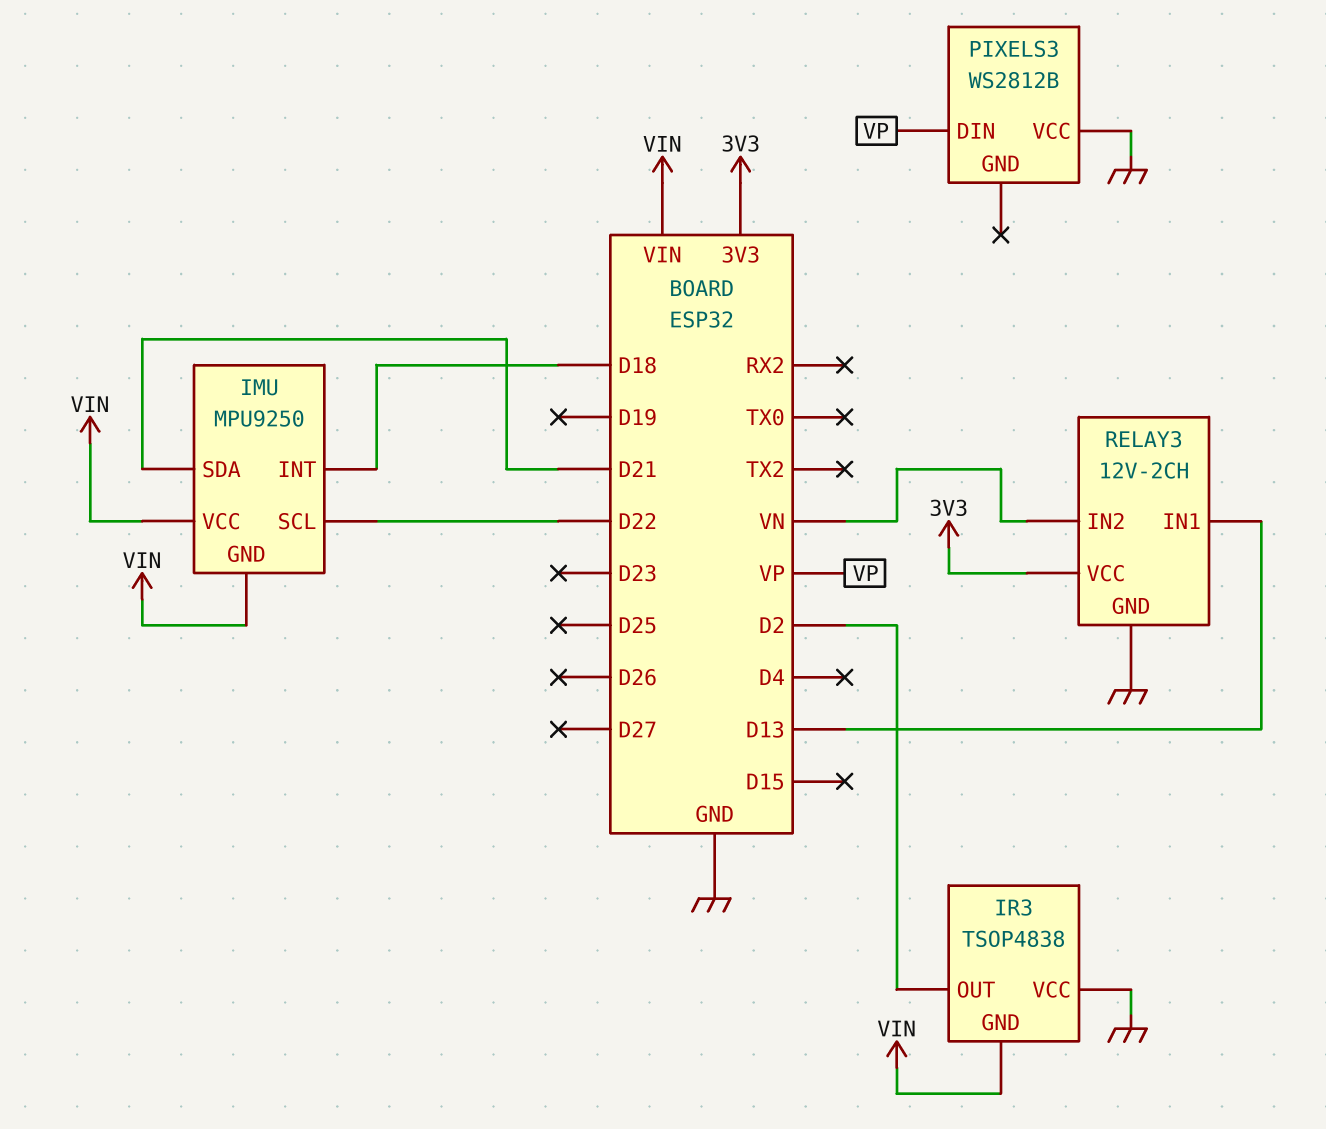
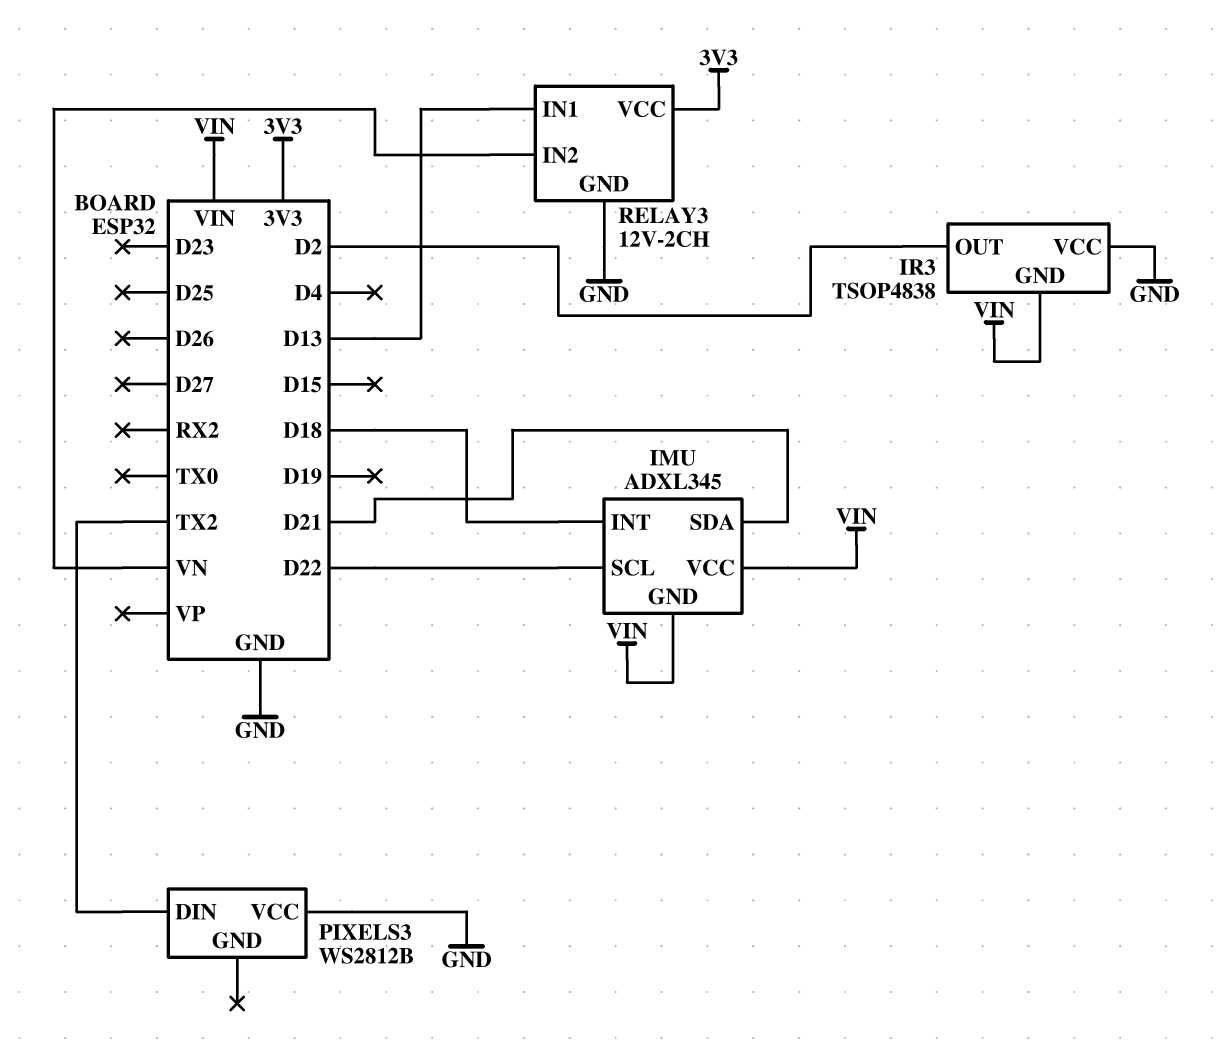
IMU: MPU9250 -> ADXL345
PIXELS3 pin DIN: VP -> TX2

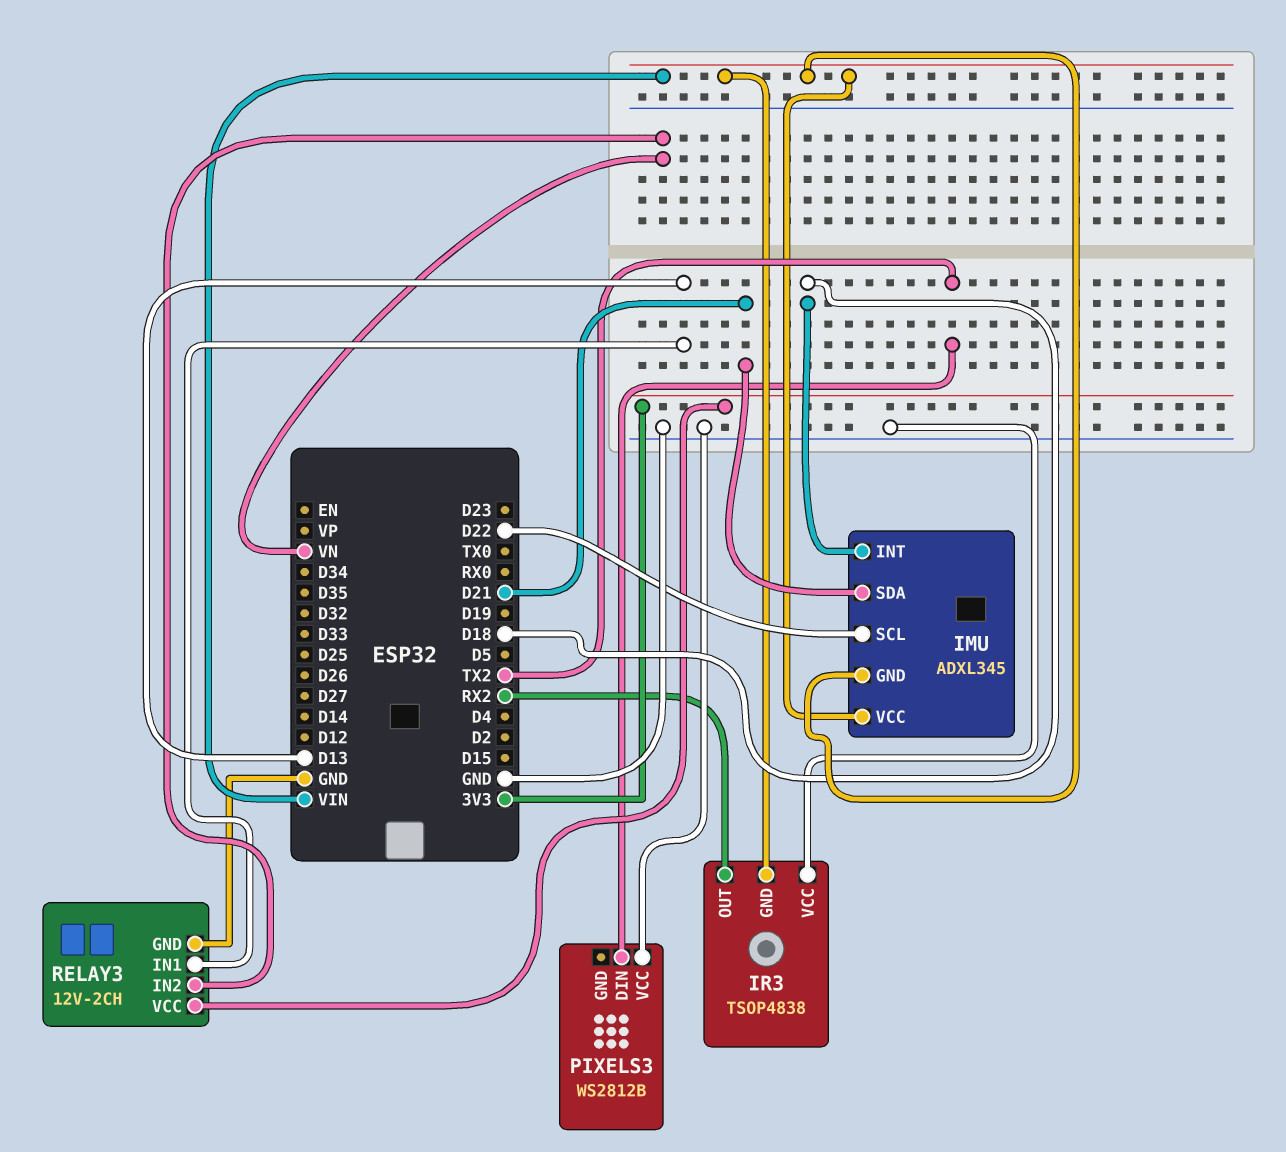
IR3 pin OUT: D2 -> RX2

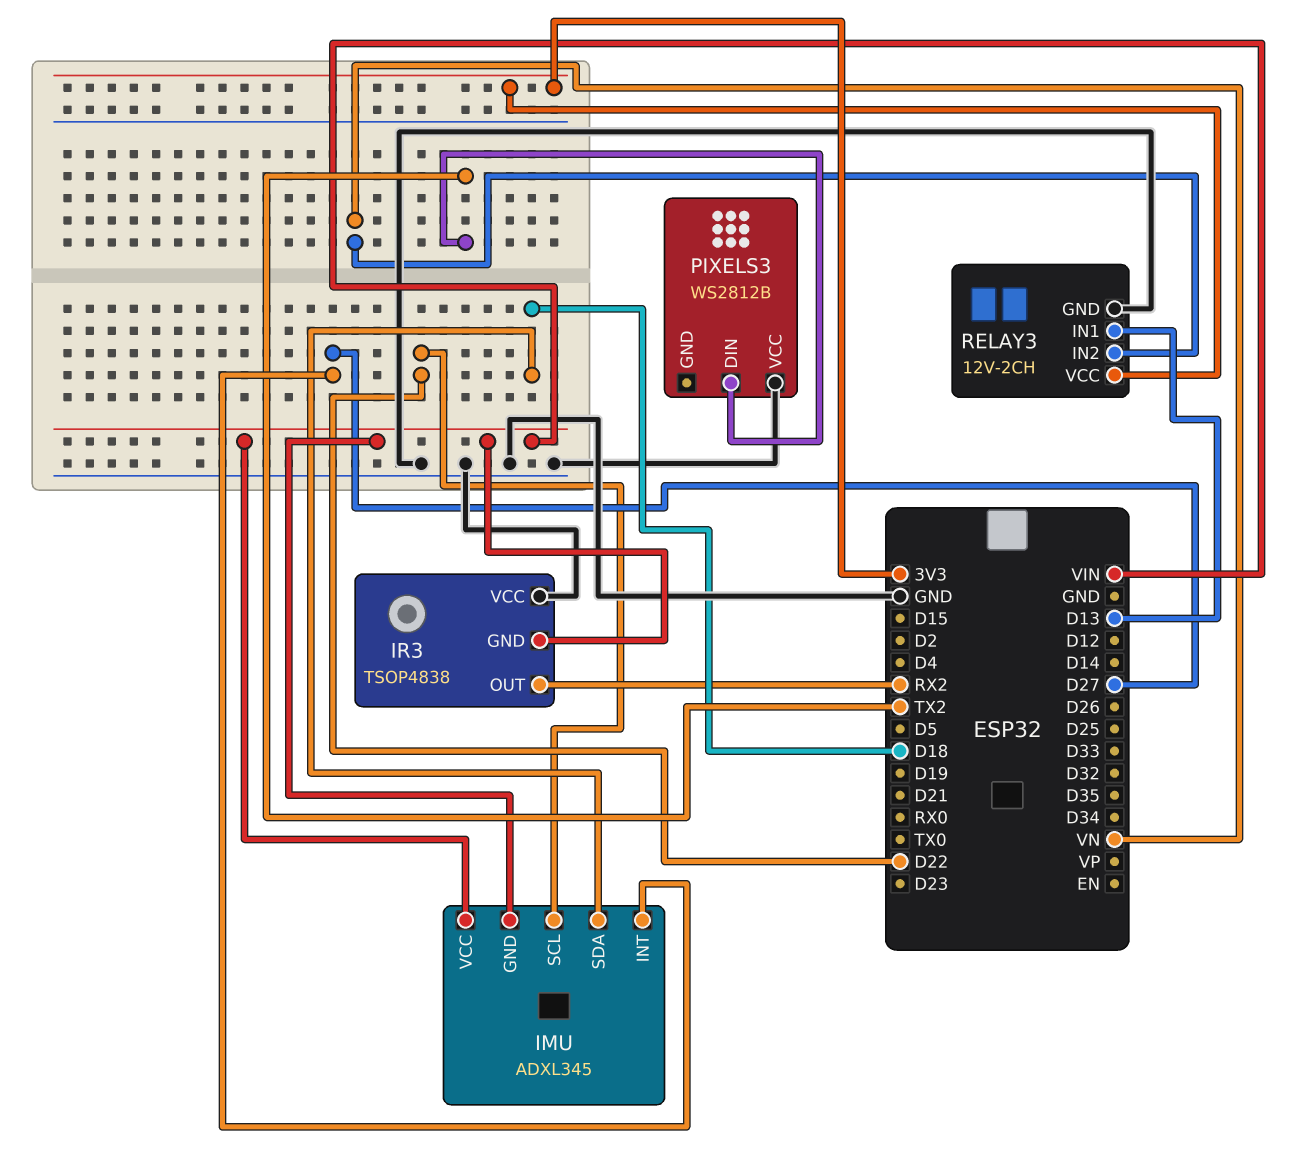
IMU pin INT: D18 -> D27
IMU pin SDA: D21 -> D18

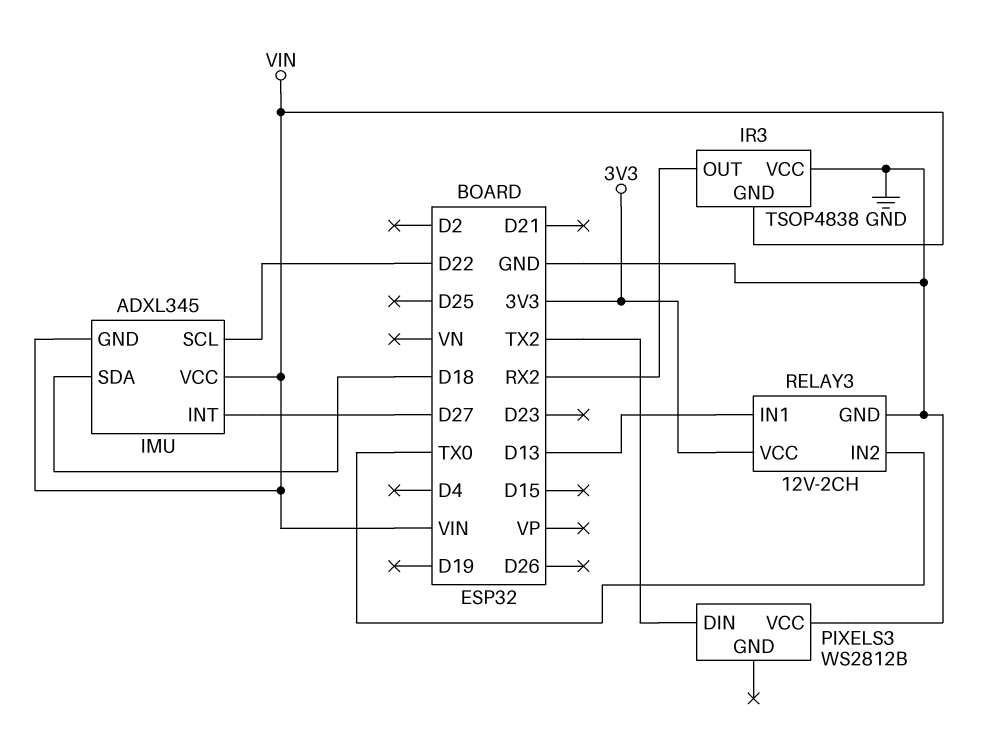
RELAY3 pin IN2: VN -> TX0

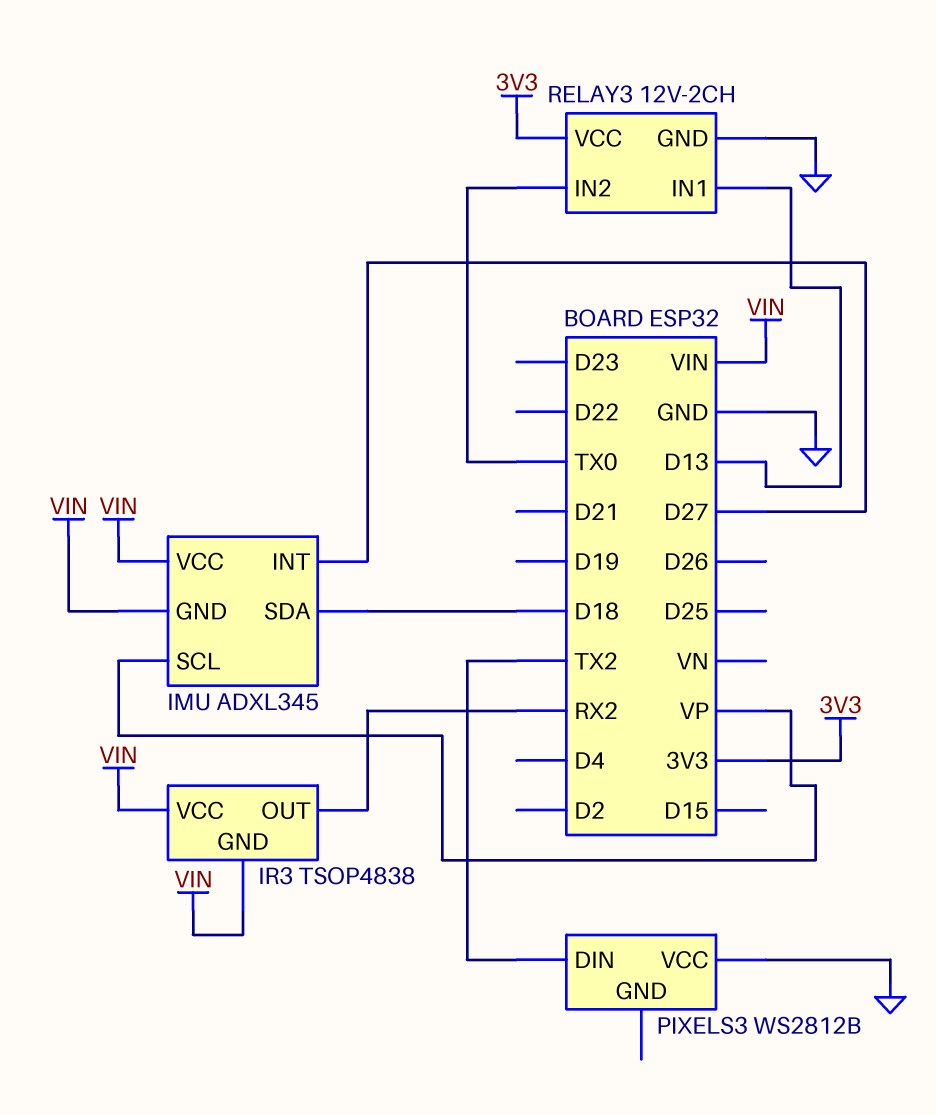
IMU pin SCL: D22 -> VP
IR3 pin VCC: GND -> VIN

